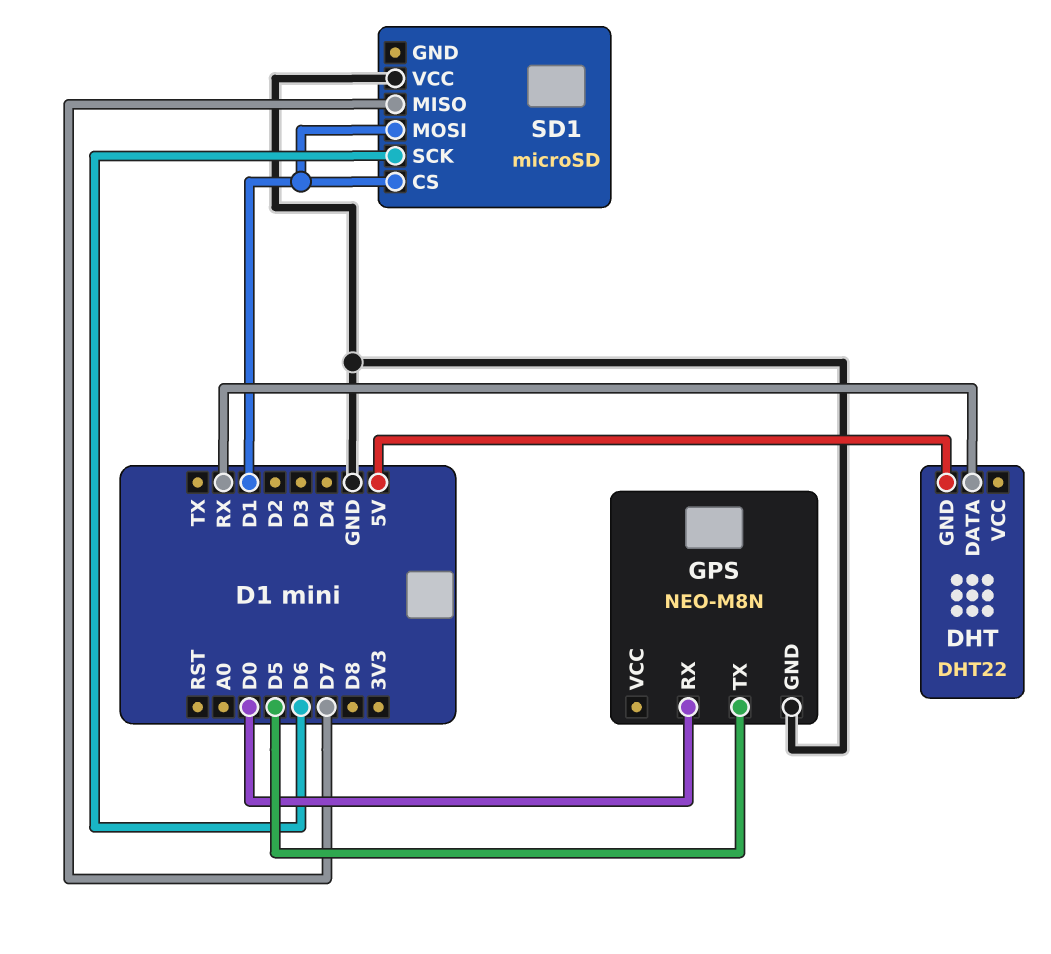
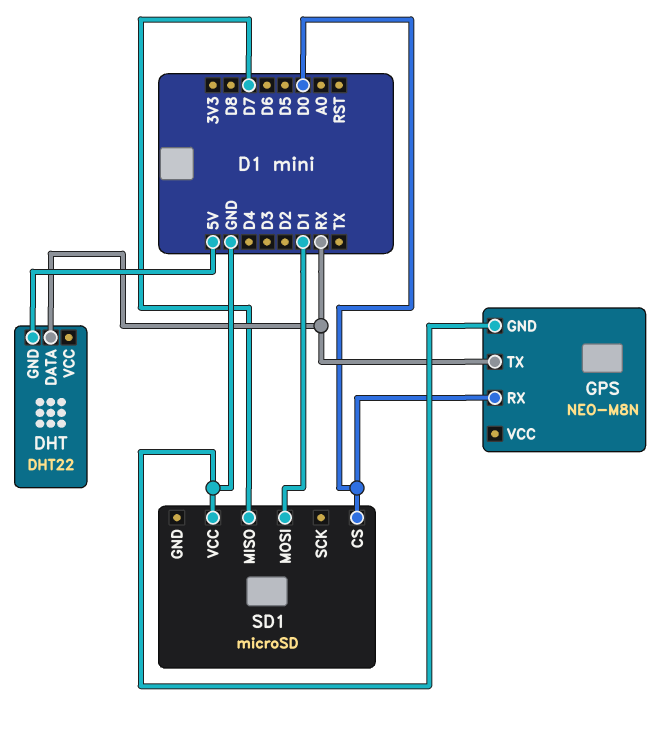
GPS pin TX: D5 -> RX
SD1 pin CS: D1 -> D0
SD1 pin SCK: D6 -> none

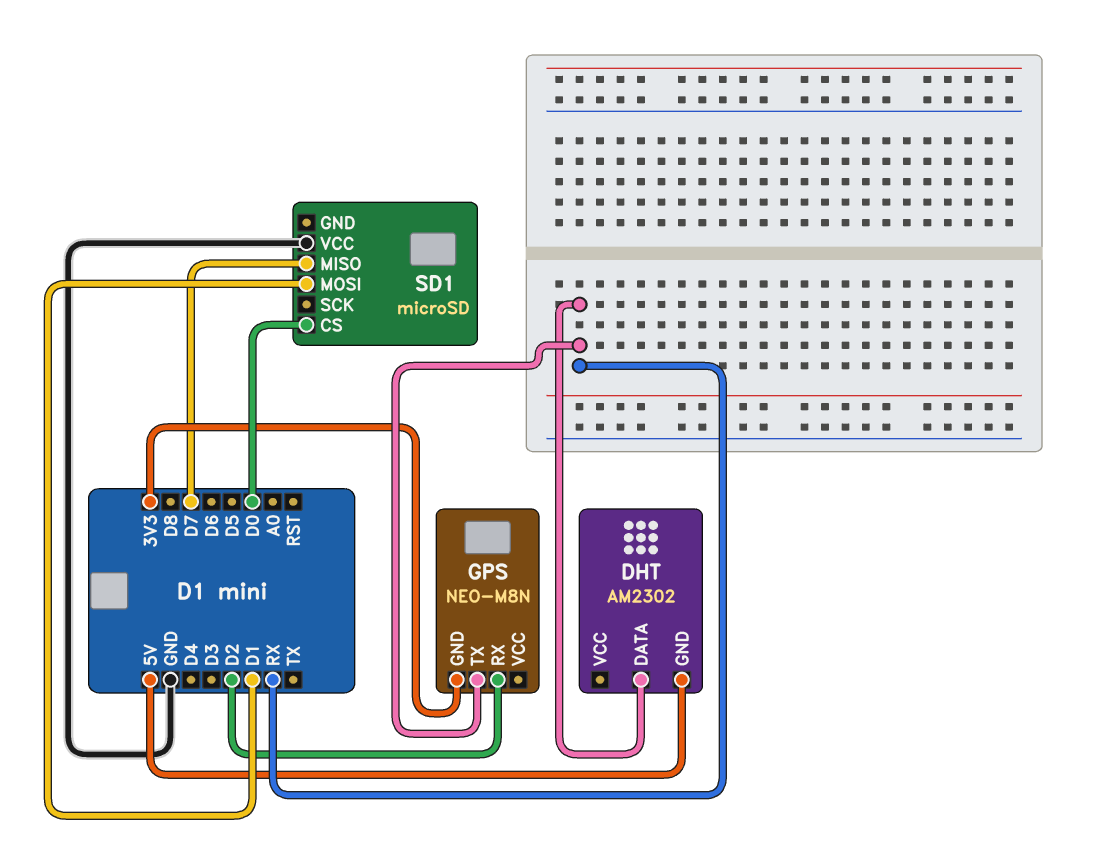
DHT: DHT22 -> AM2302
GPS pin GND: GND -> 3V3
GPS pin RX: D0 -> D2

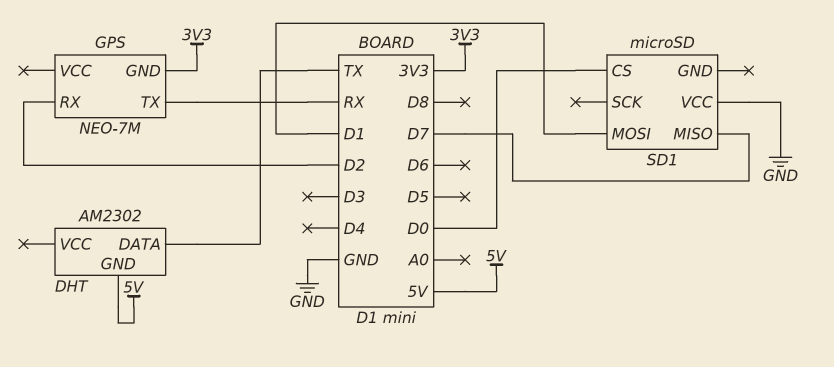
DHT pin DATA: RX -> TX
GPS: NEO-M8N -> NEO-7M

